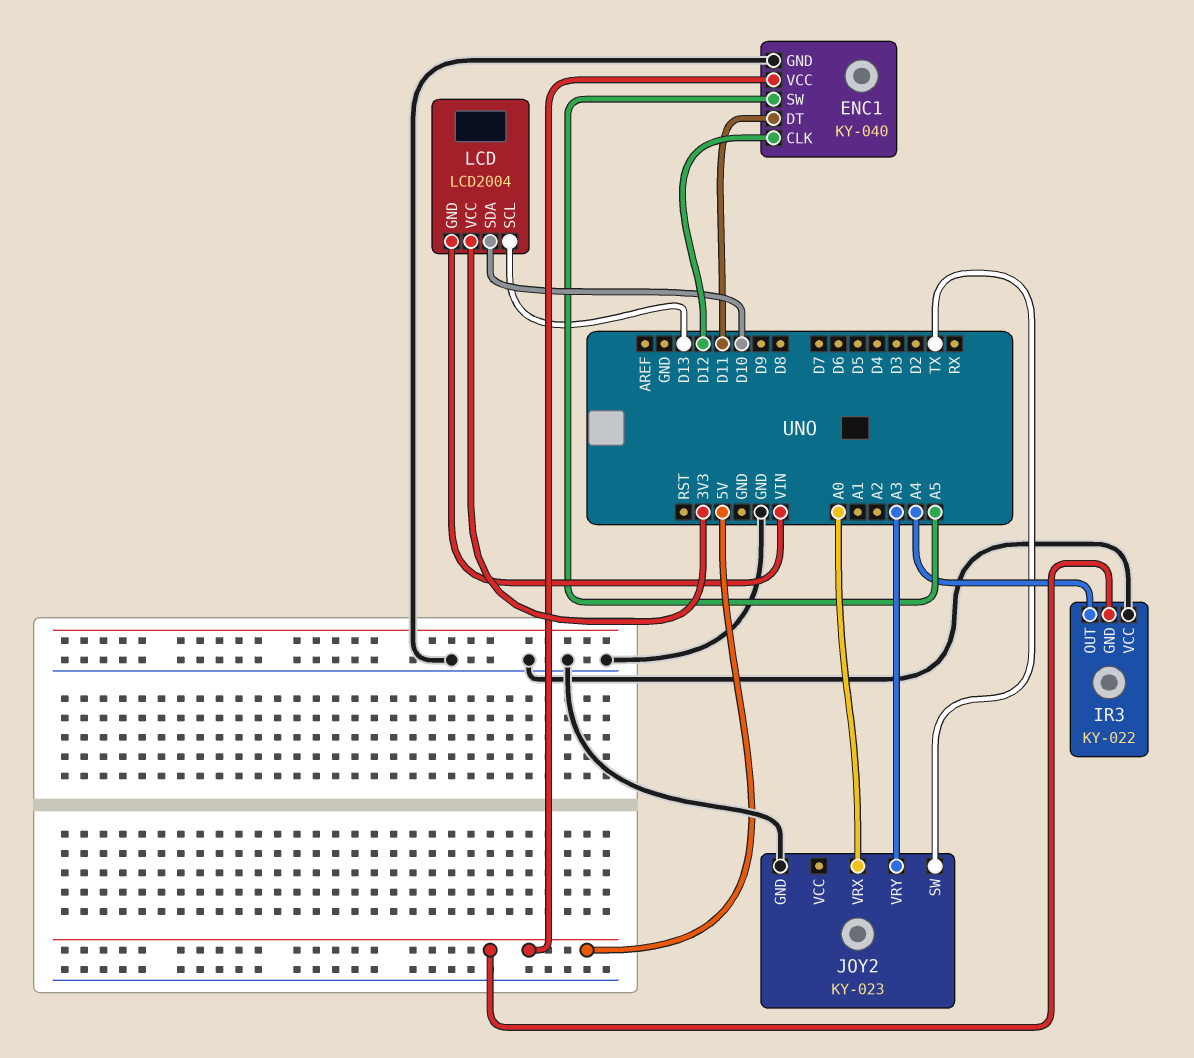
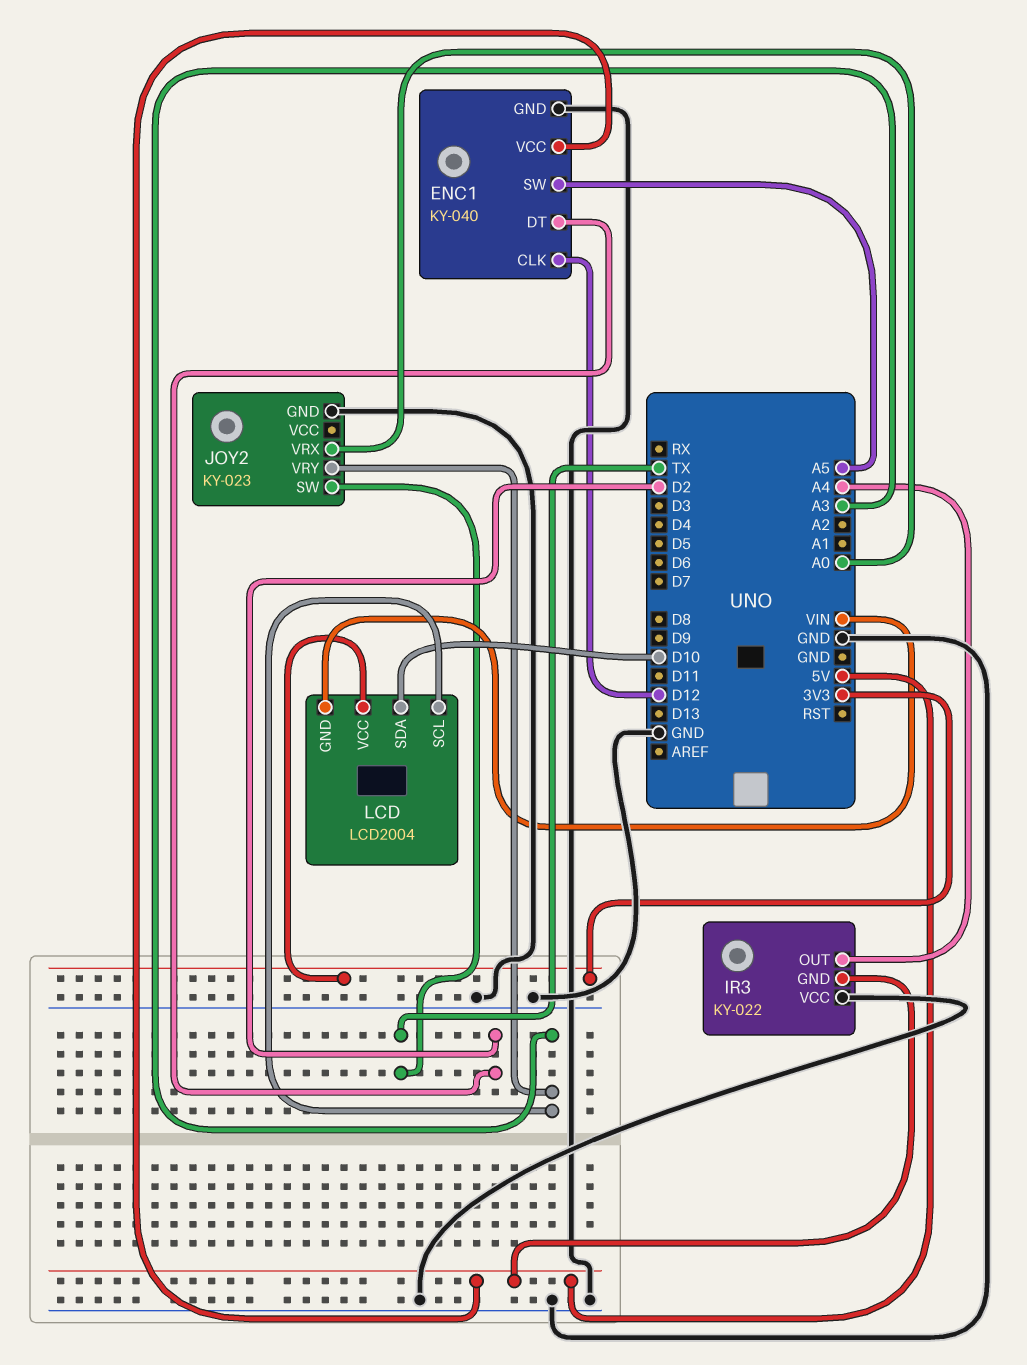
ENC1 pin DT: D11 -> D2
LCD pin SCL: D13 -> A3

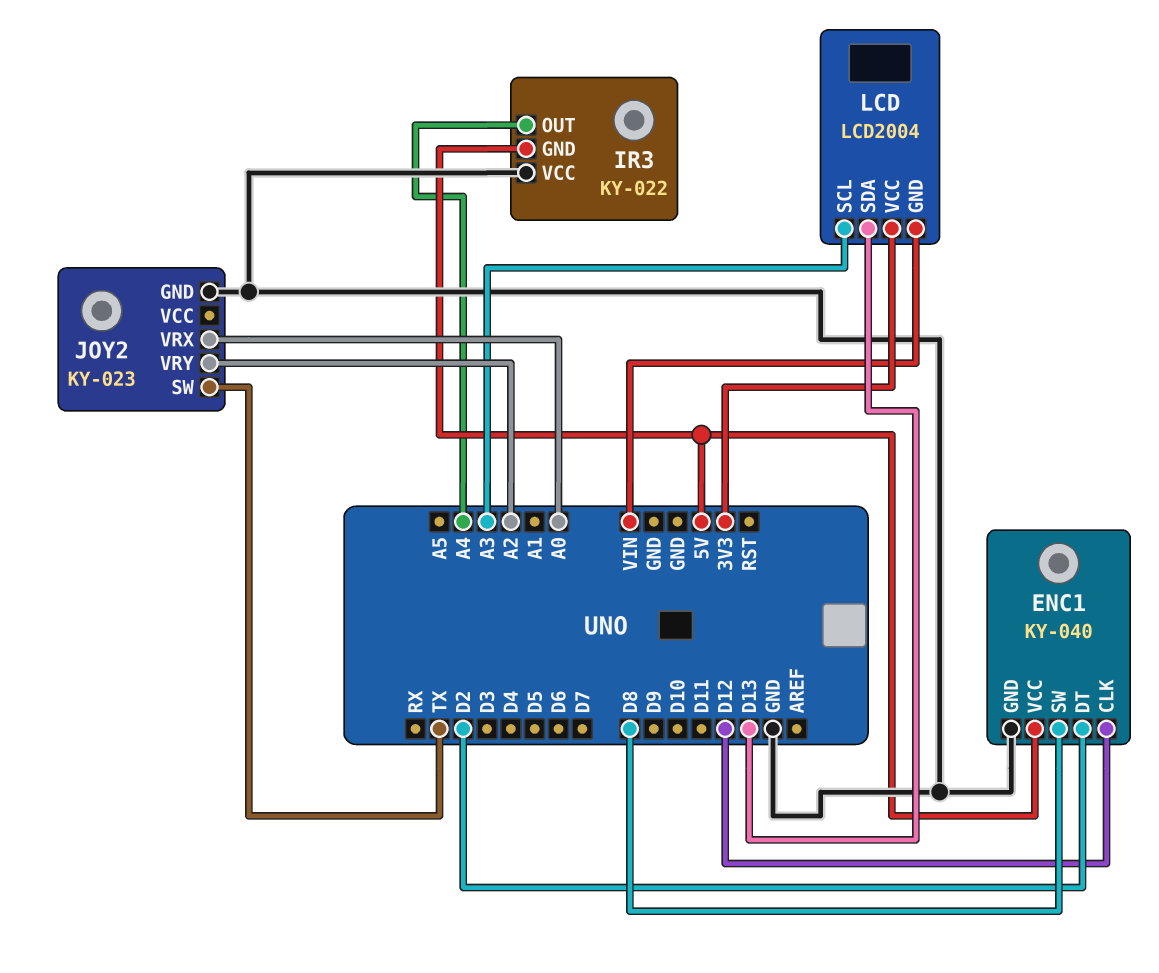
ENC1 pin SW: A5 -> D8
JOY2 pin VRY: A3 -> A2
LCD pin SDA: D10 -> D13

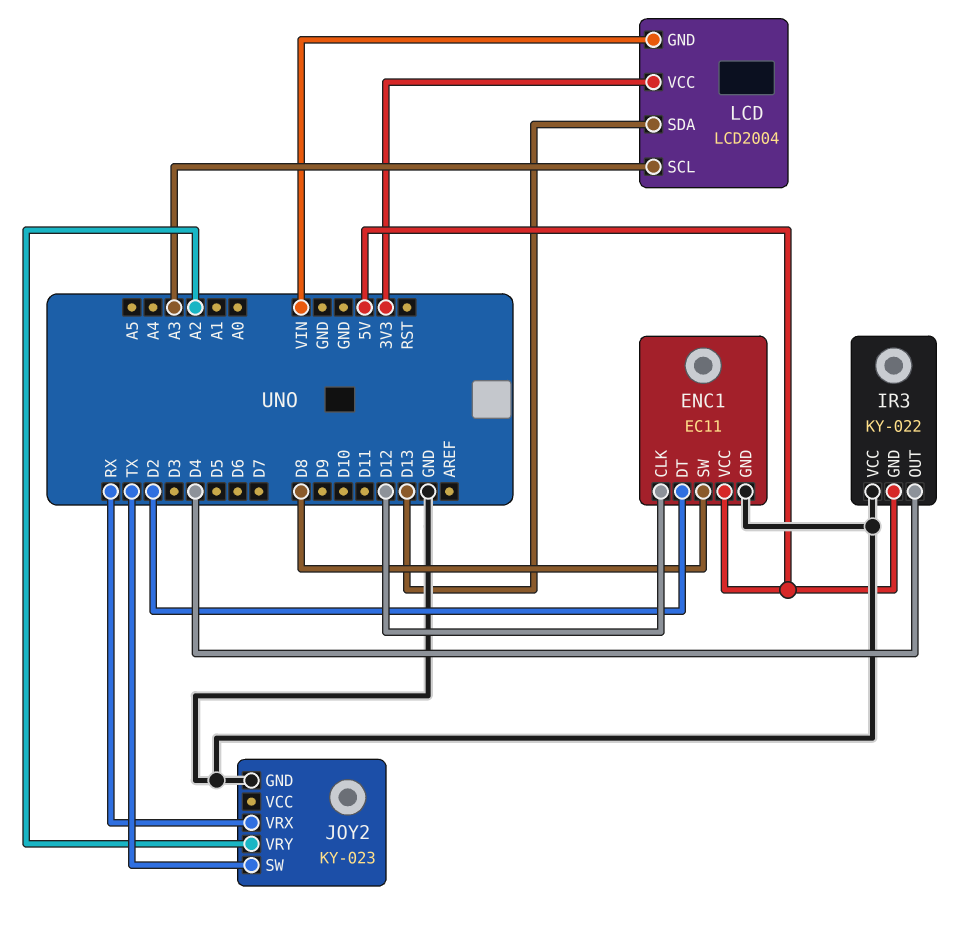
ENC1: KY-040 -> EC11
IR3 pin OUT: A4 -> D4
JOY2 pin VRX: A0 -> RX

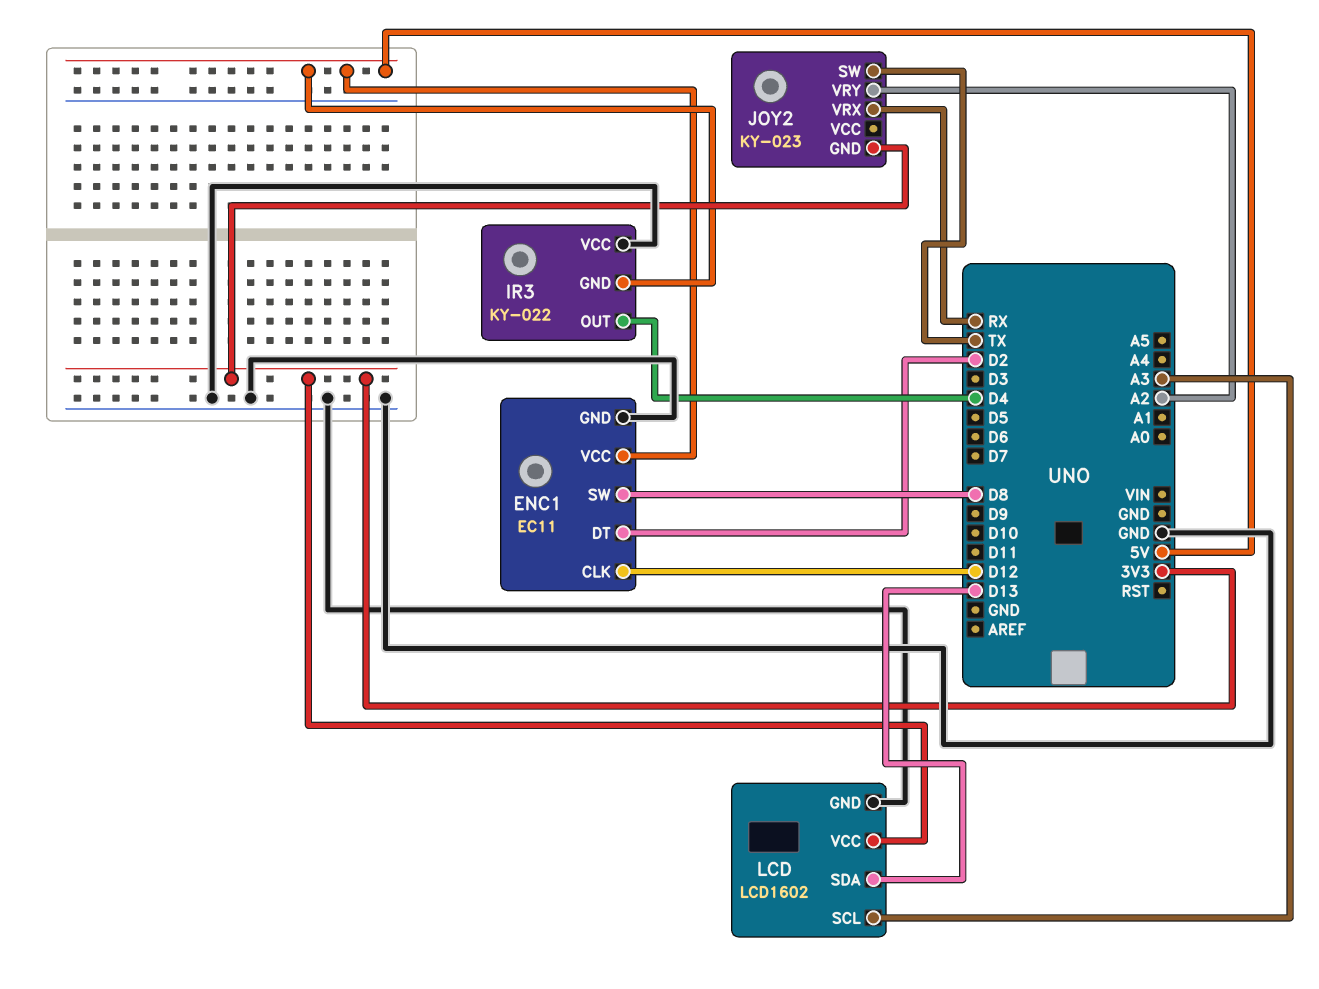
JOY2 pin GND: GND -> 3V3
LCD: LCD2004 -> LCD1602
LCD pin GND: VIN -> GND

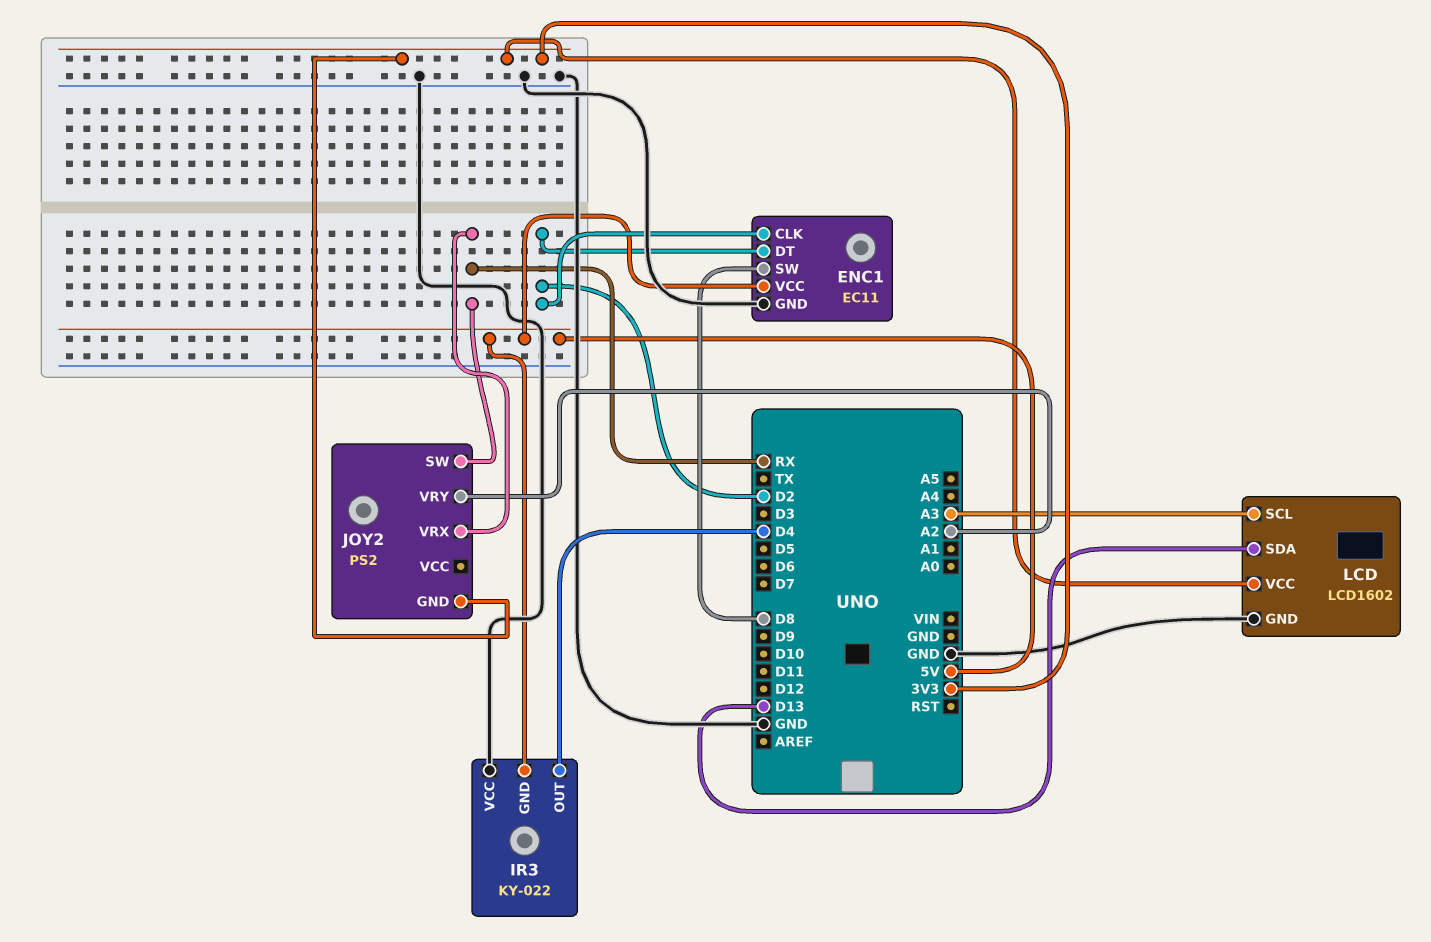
ENC1 pin CLK: D12 -> D2
JOY2: KY-023 -> PS2
JOY2 pin SW: TX -> RX

